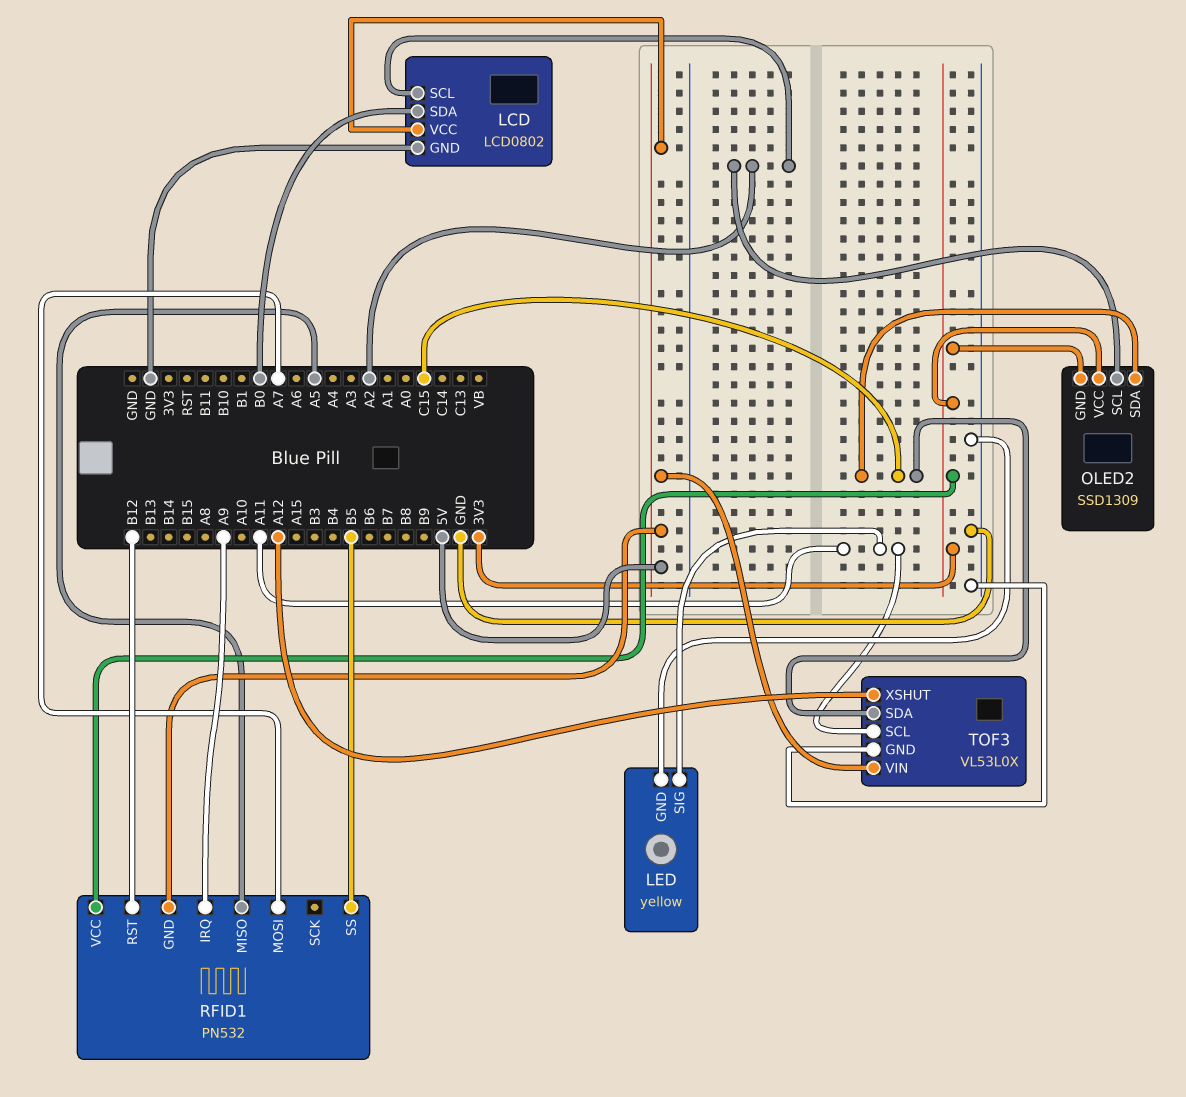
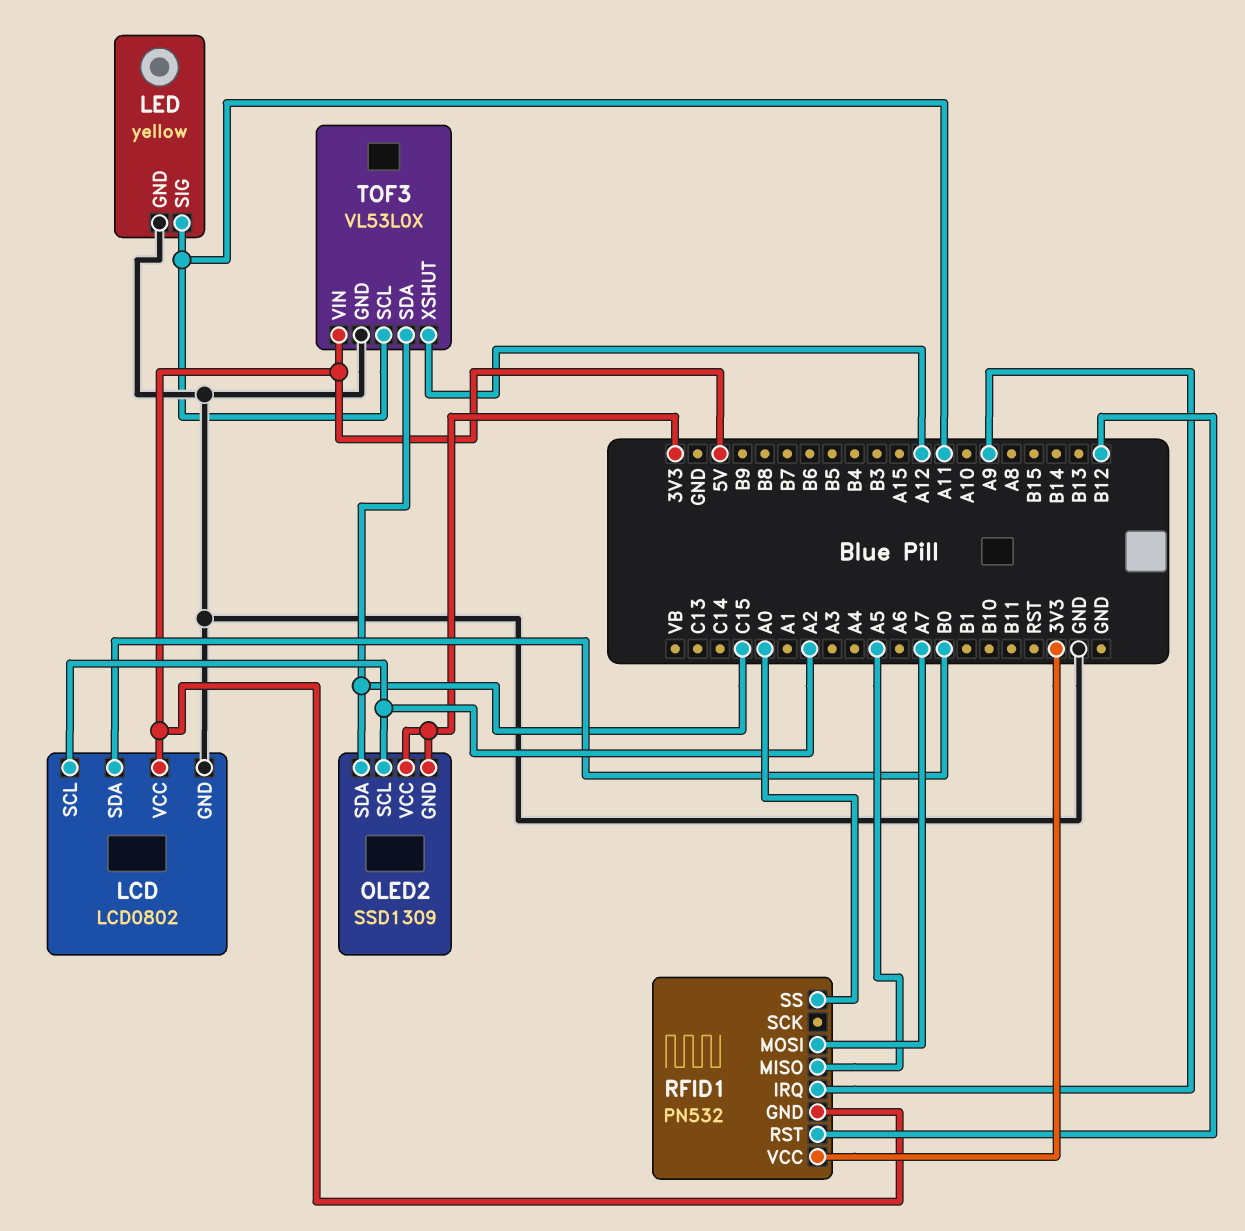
RFID1 pin SS: B5 -> A0

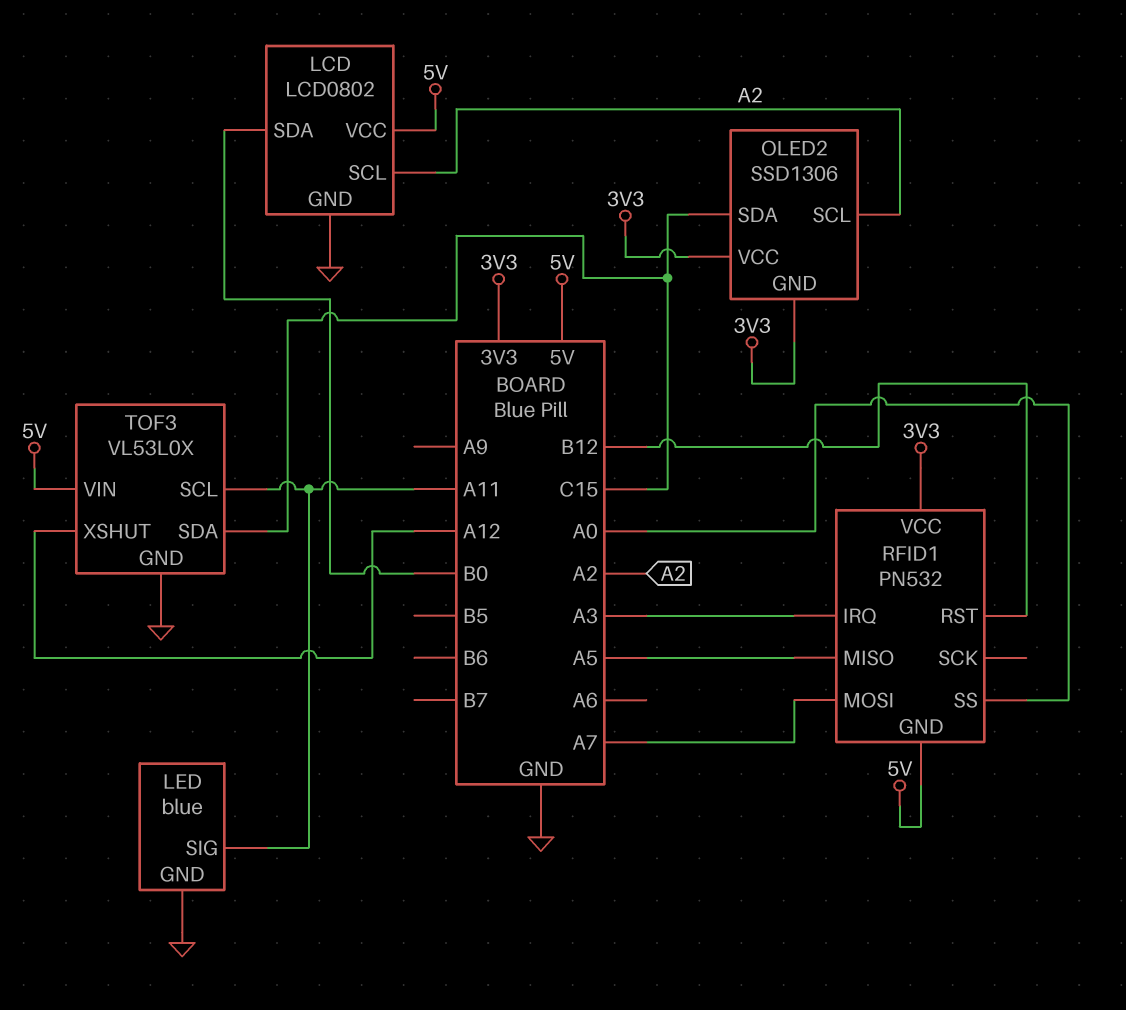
LED: yellow -> blue
OLED2: SSD1309 -> SSD1306
RFID1 pin IRQ: A9 -> A3

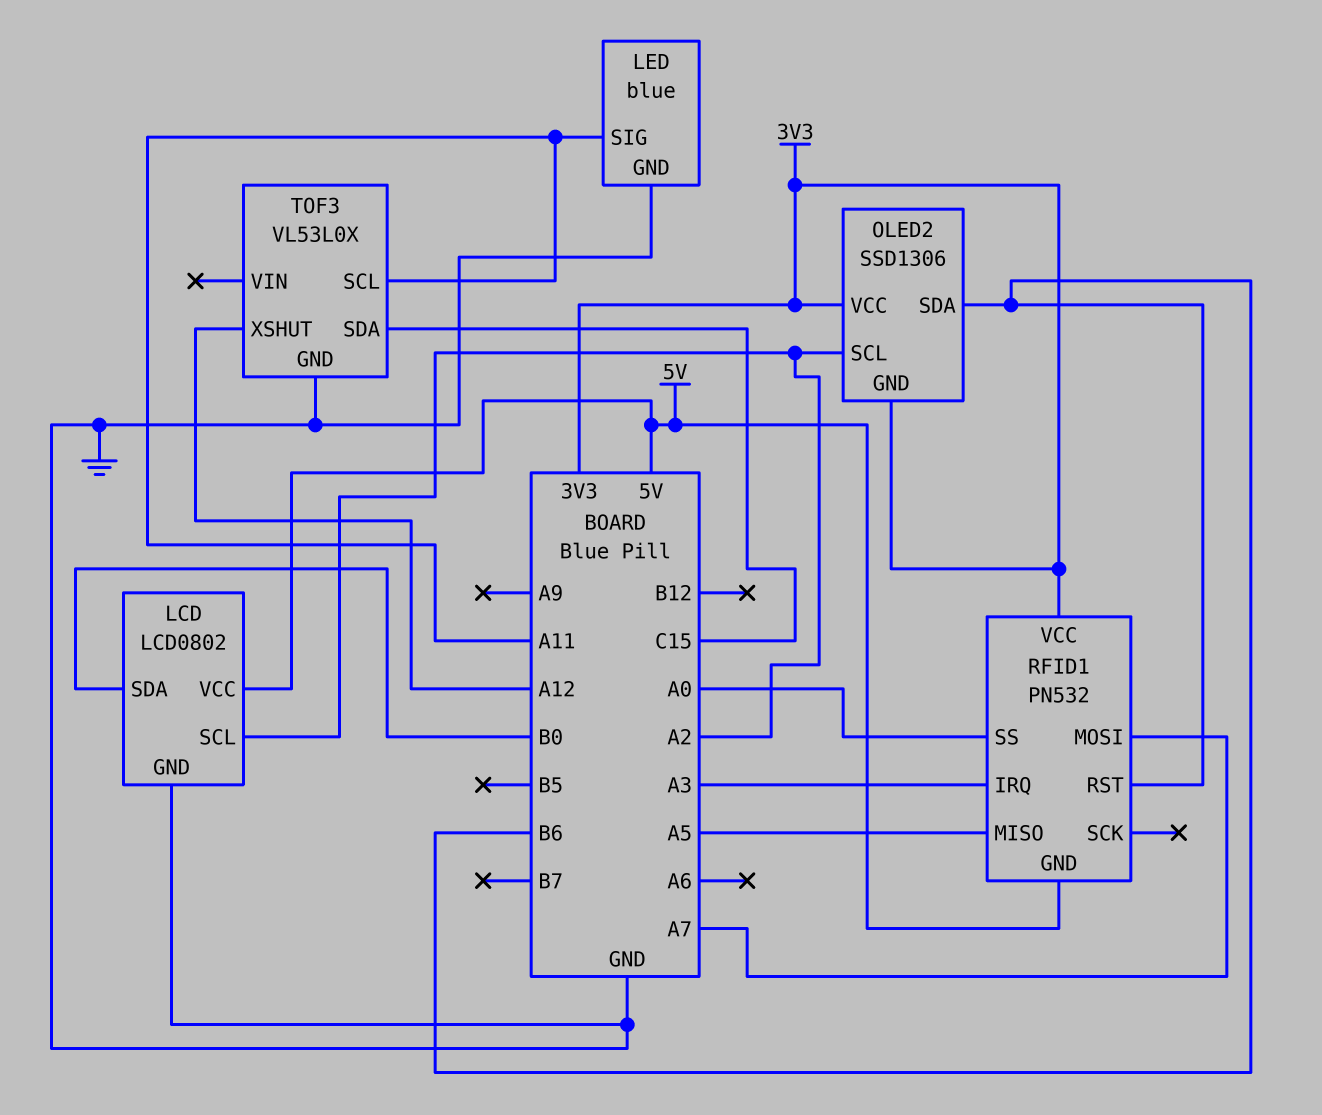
OLED2 pin SDA: C15 -> B6
RFID1 pin RST: B12 -> B6
TOF3 pin VIN: 5V -> none

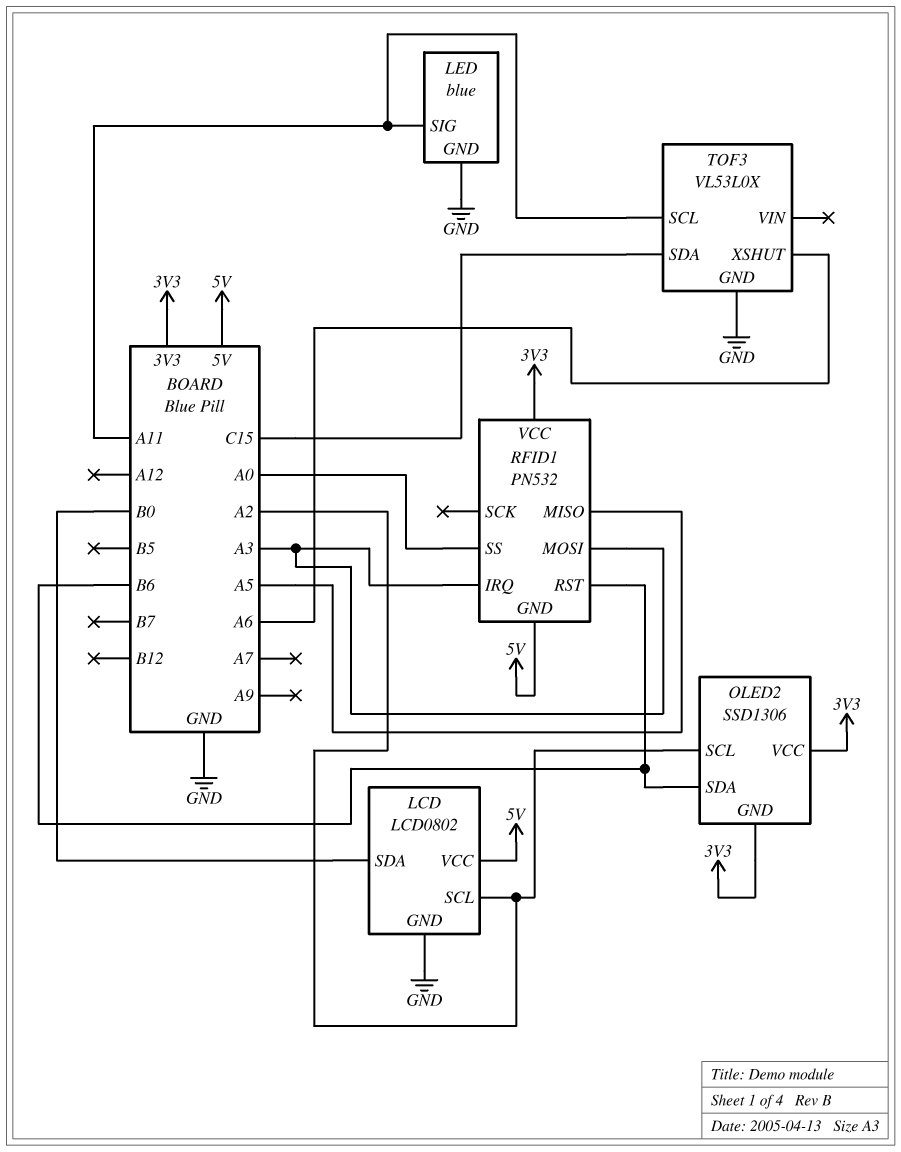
RFID1 pin MOSI: A7 -> A3
TOF3 pin XSHUT: A12 -> A6

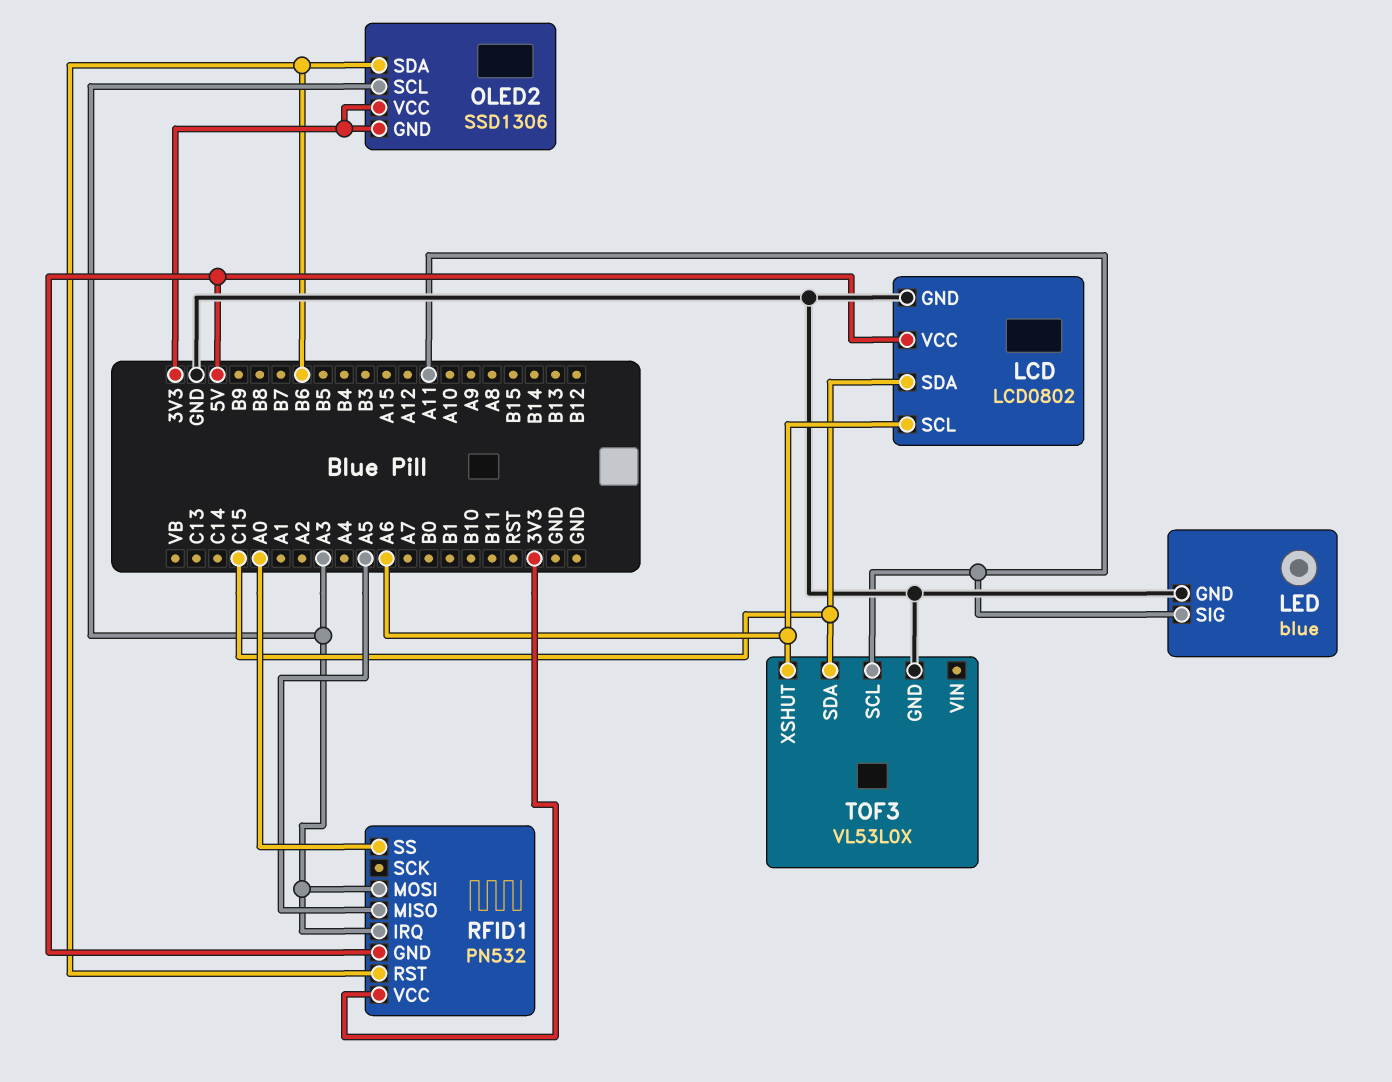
LCD pin SCL: A2 -> A6
LCD pin SDA: B0 -> C15
OLED2 pin SCL: A2 -> A3

